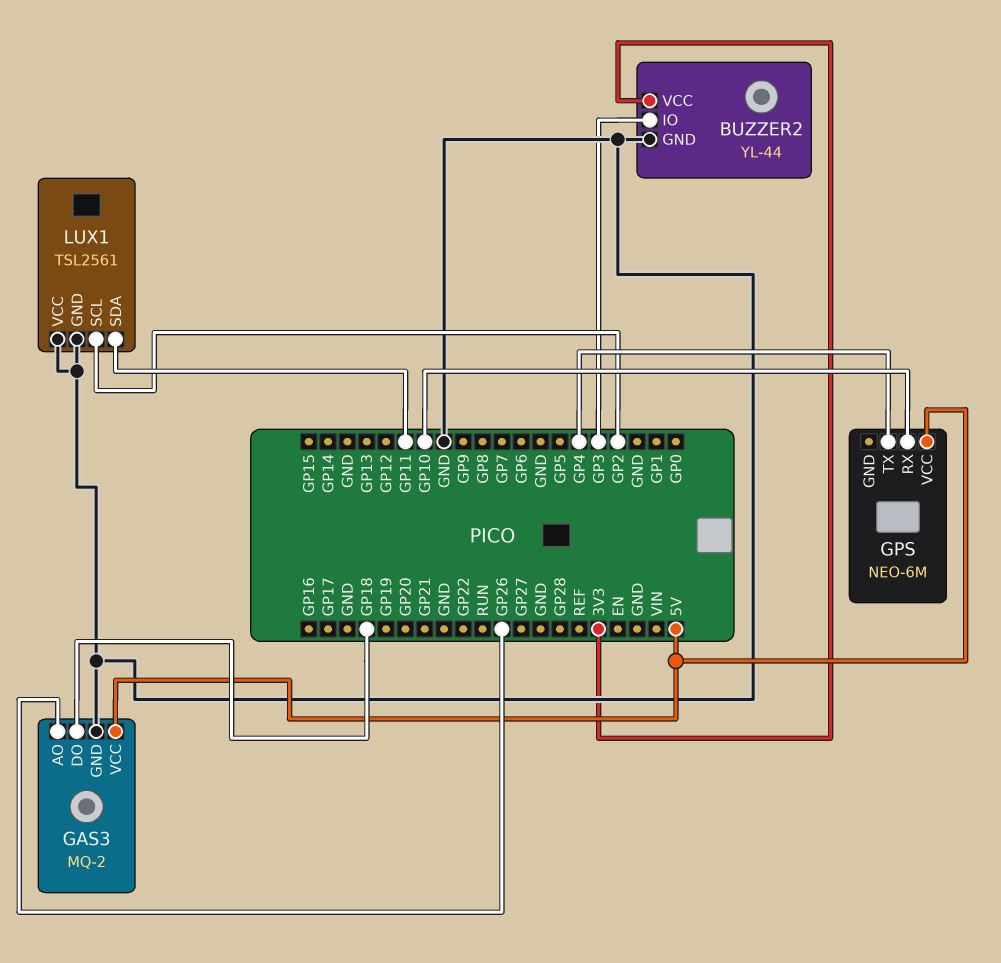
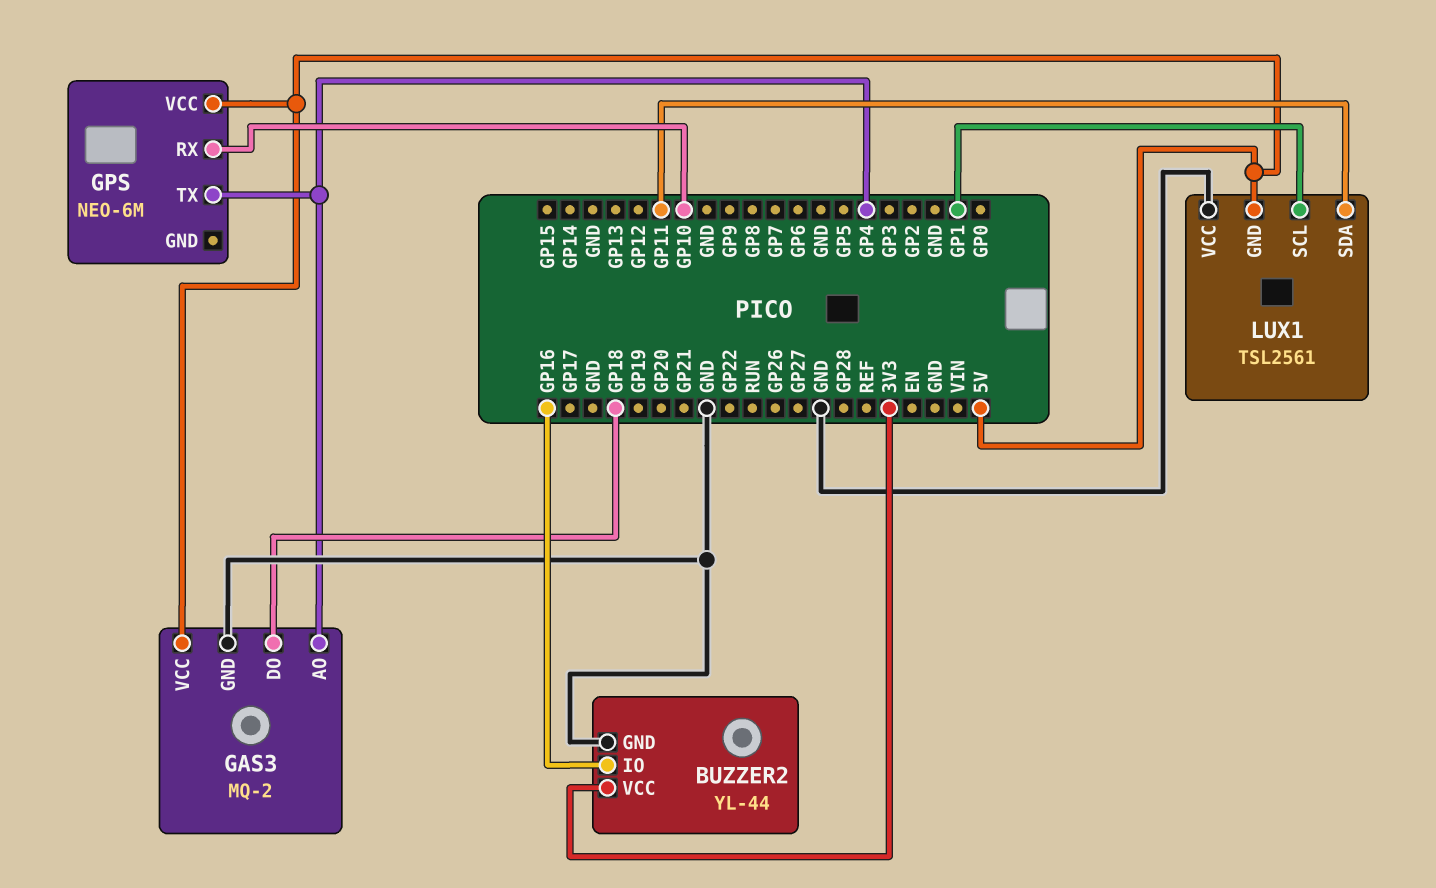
BUZZER2 pin IO: GP3 -> GP16
GAS3 pin AO: GP26 -> GP4
LUX1 pin GND: GND -> 5V
LUX1 pin SCL: GP2 -> GP1

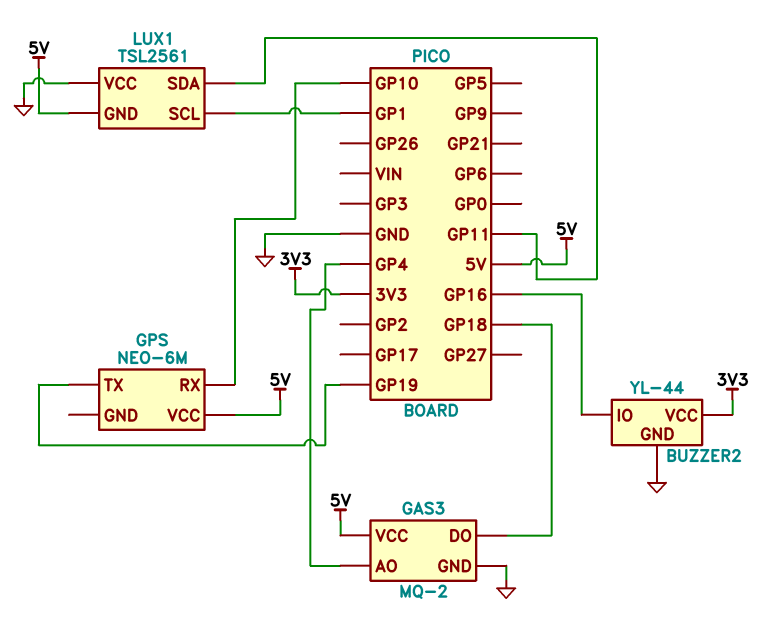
GPS pin TX: GP4 -> GP19

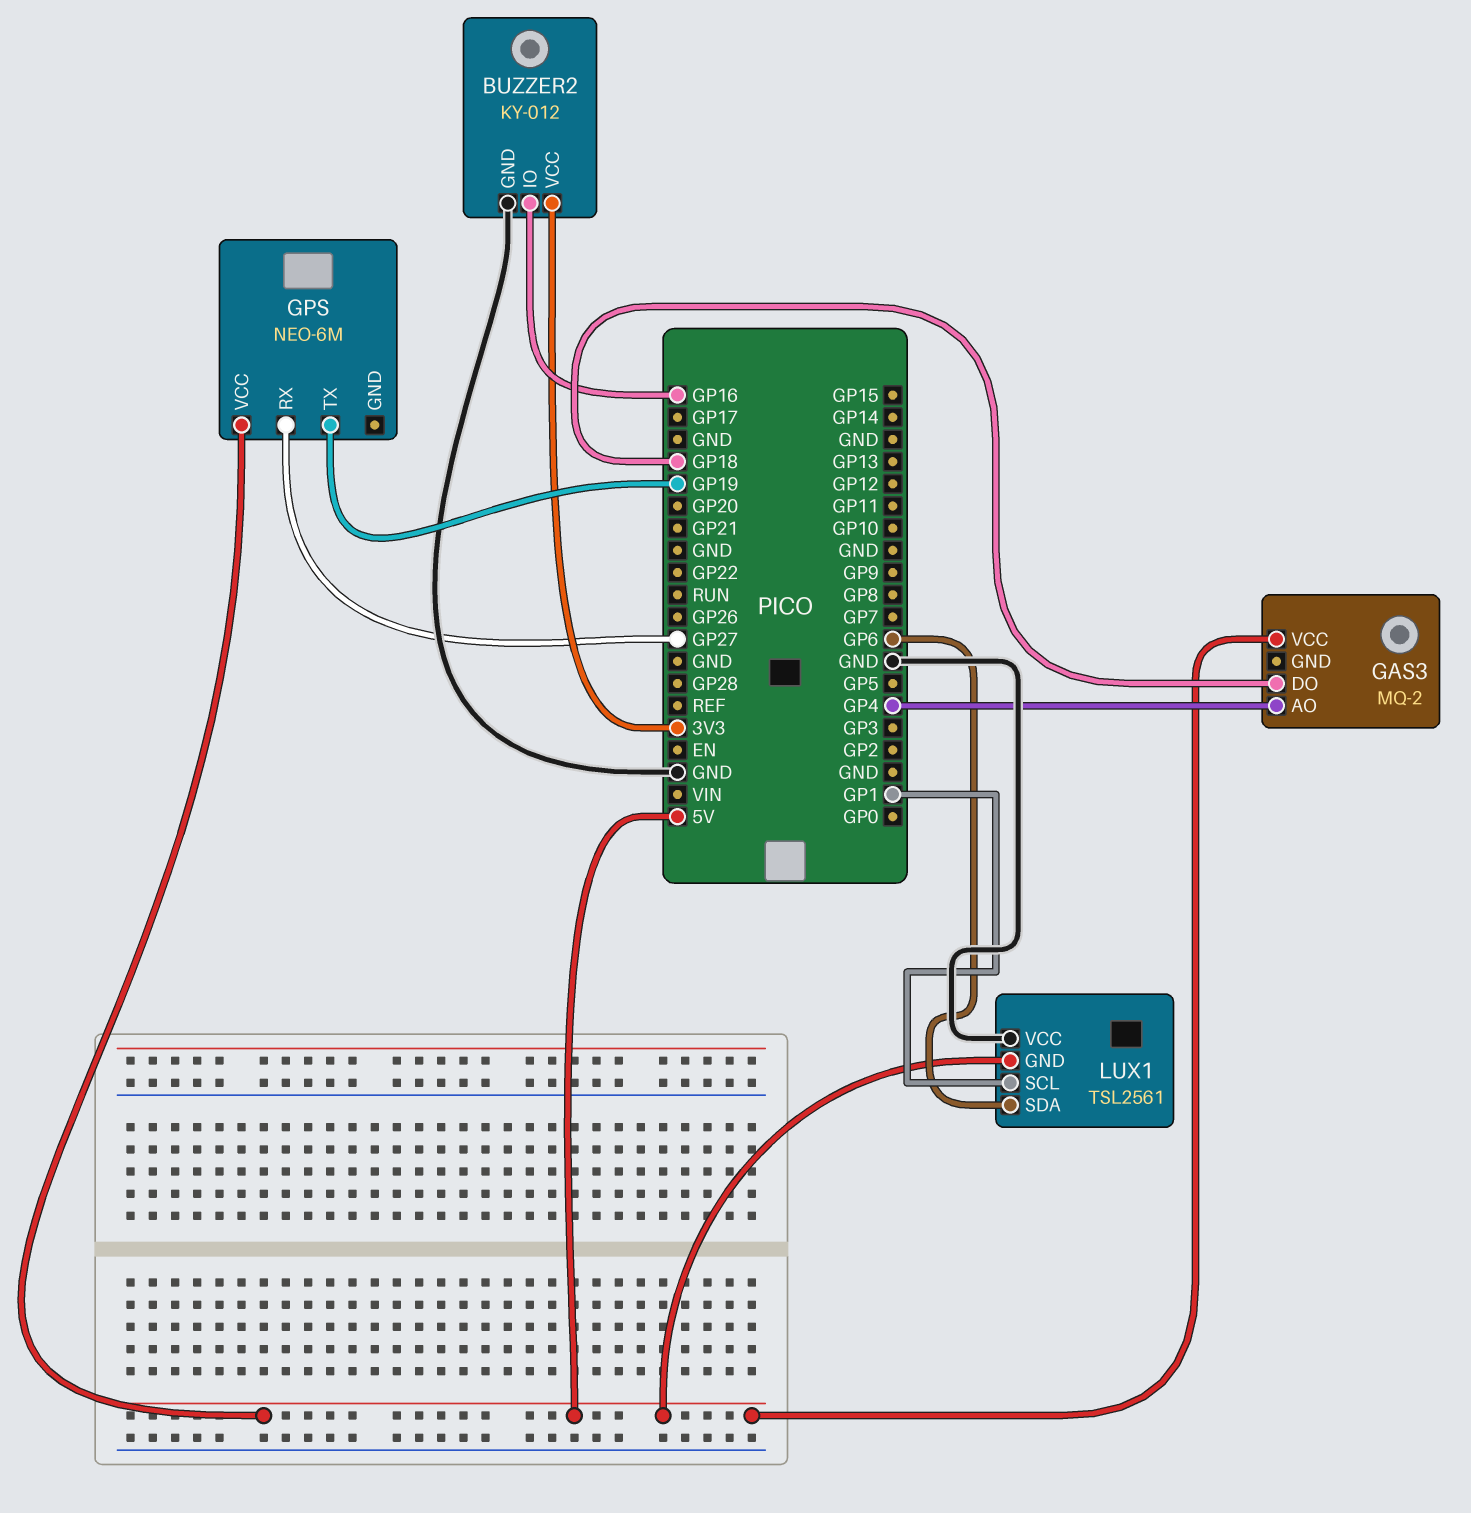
BUZZER2: YL-44 -> KY-012
GAS3 pin GND: GND -> none
GPS pin RX: GP10 -> GP27
LUX1 pin SDA: GP11 -> GP6

